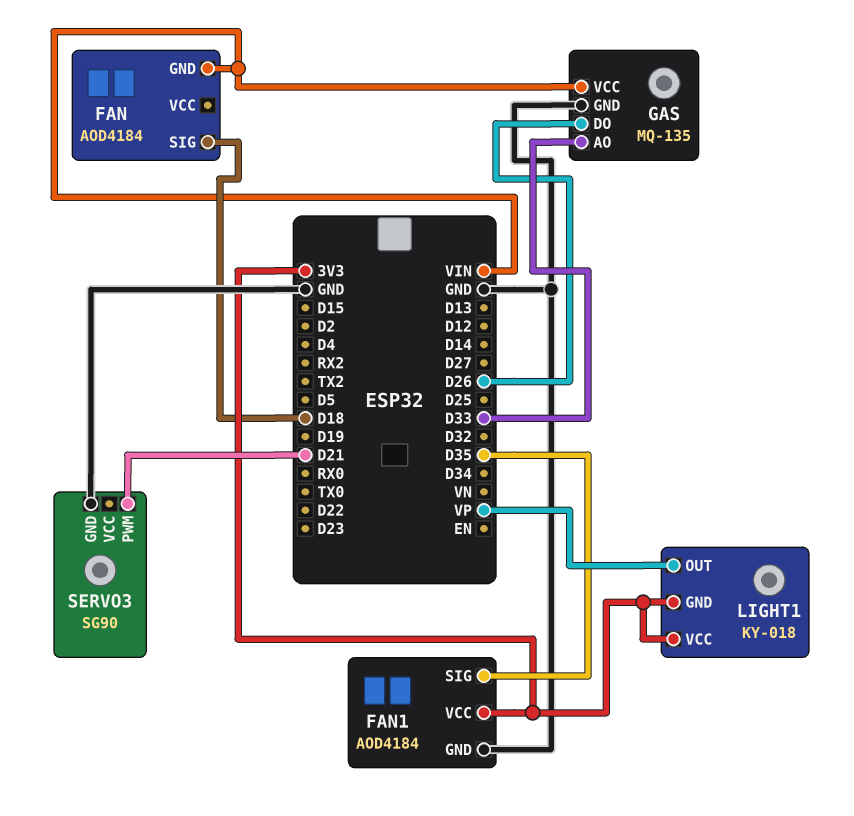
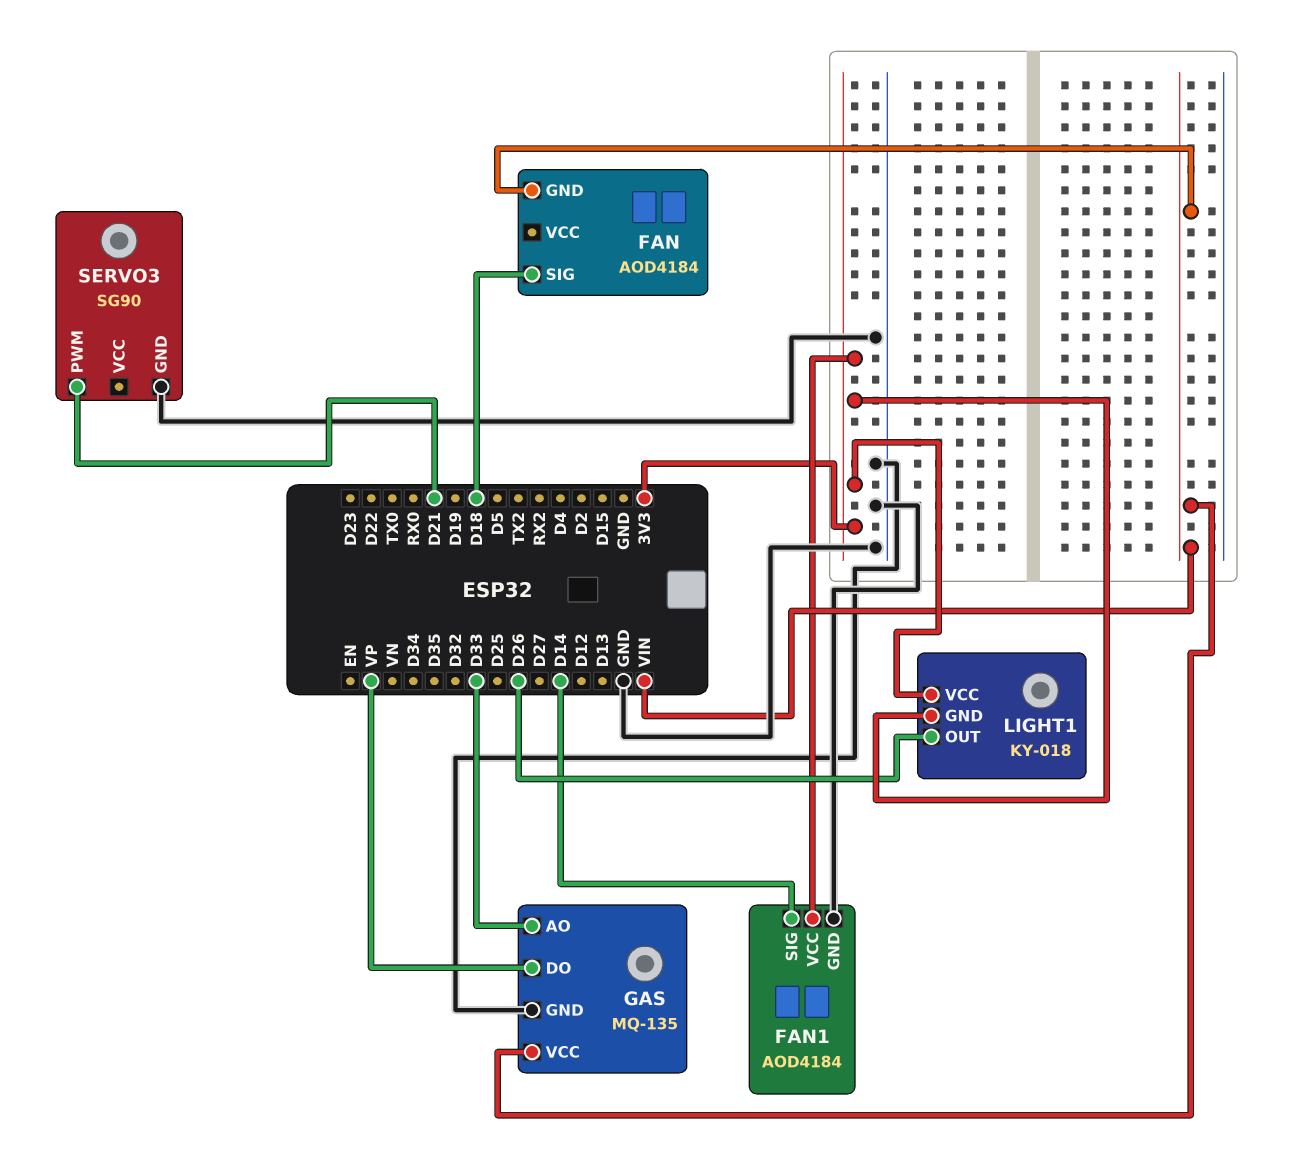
FAN1 pin SIG: D35 -> D14
GAS pin DO: D26 -> VP
LIGHT1 pin OUT: VP -> D26

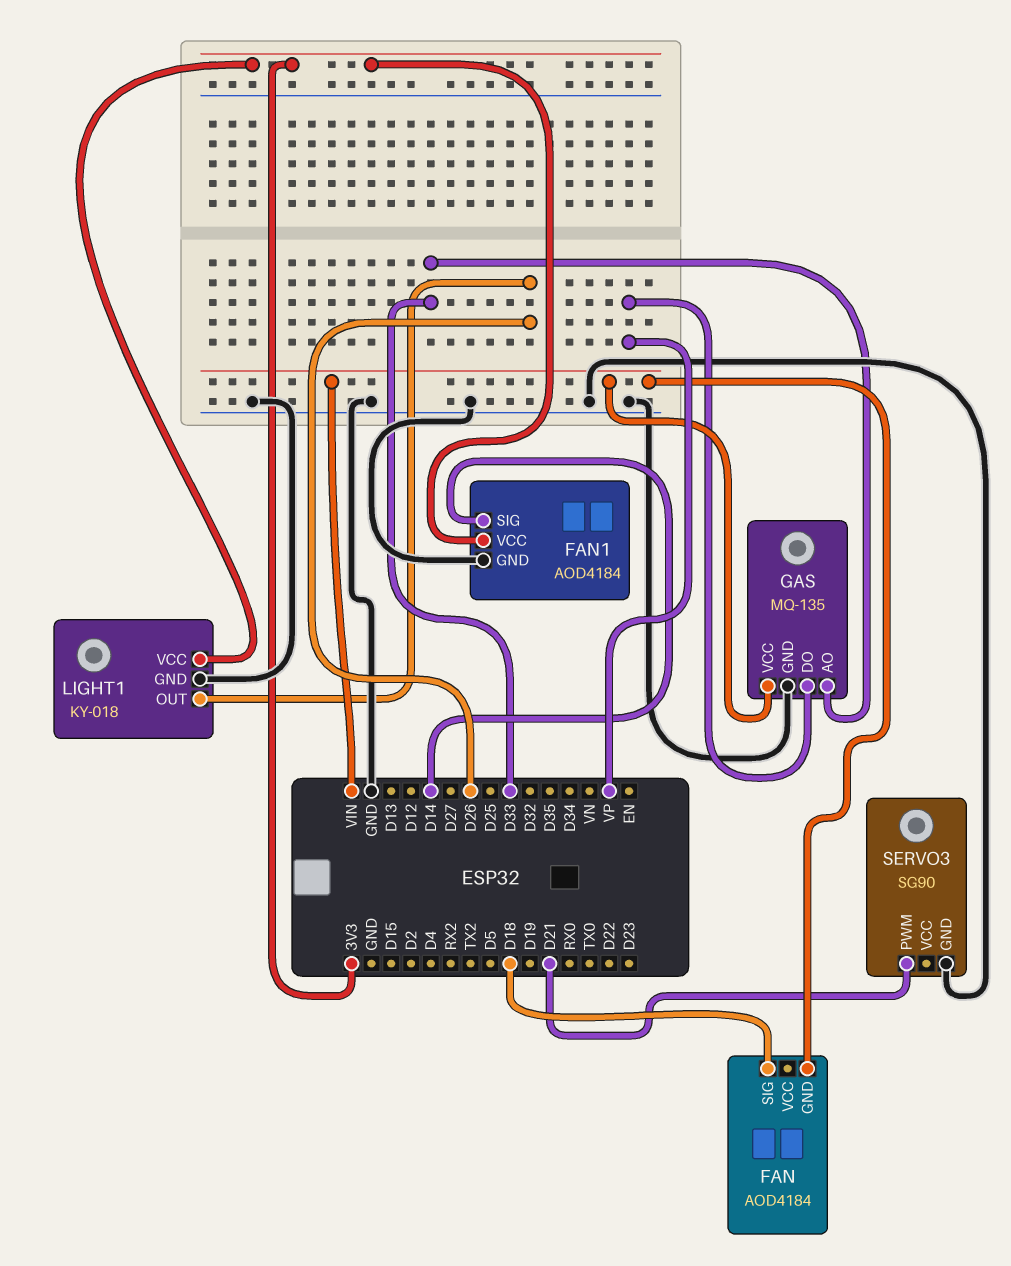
LIGHT1 pin GND: 3V3 -> GND

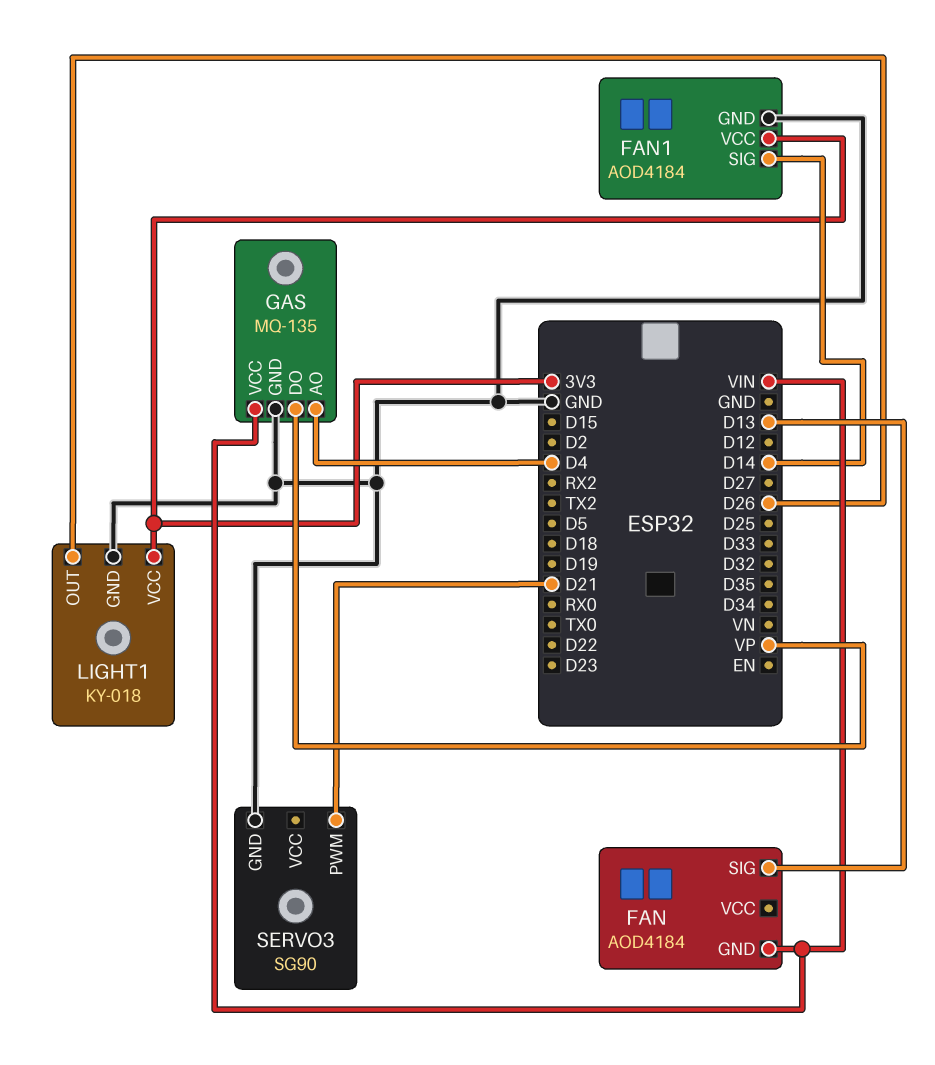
FAN pin SIG: D18 -> D13
GAS pin AO: D33 -> D4

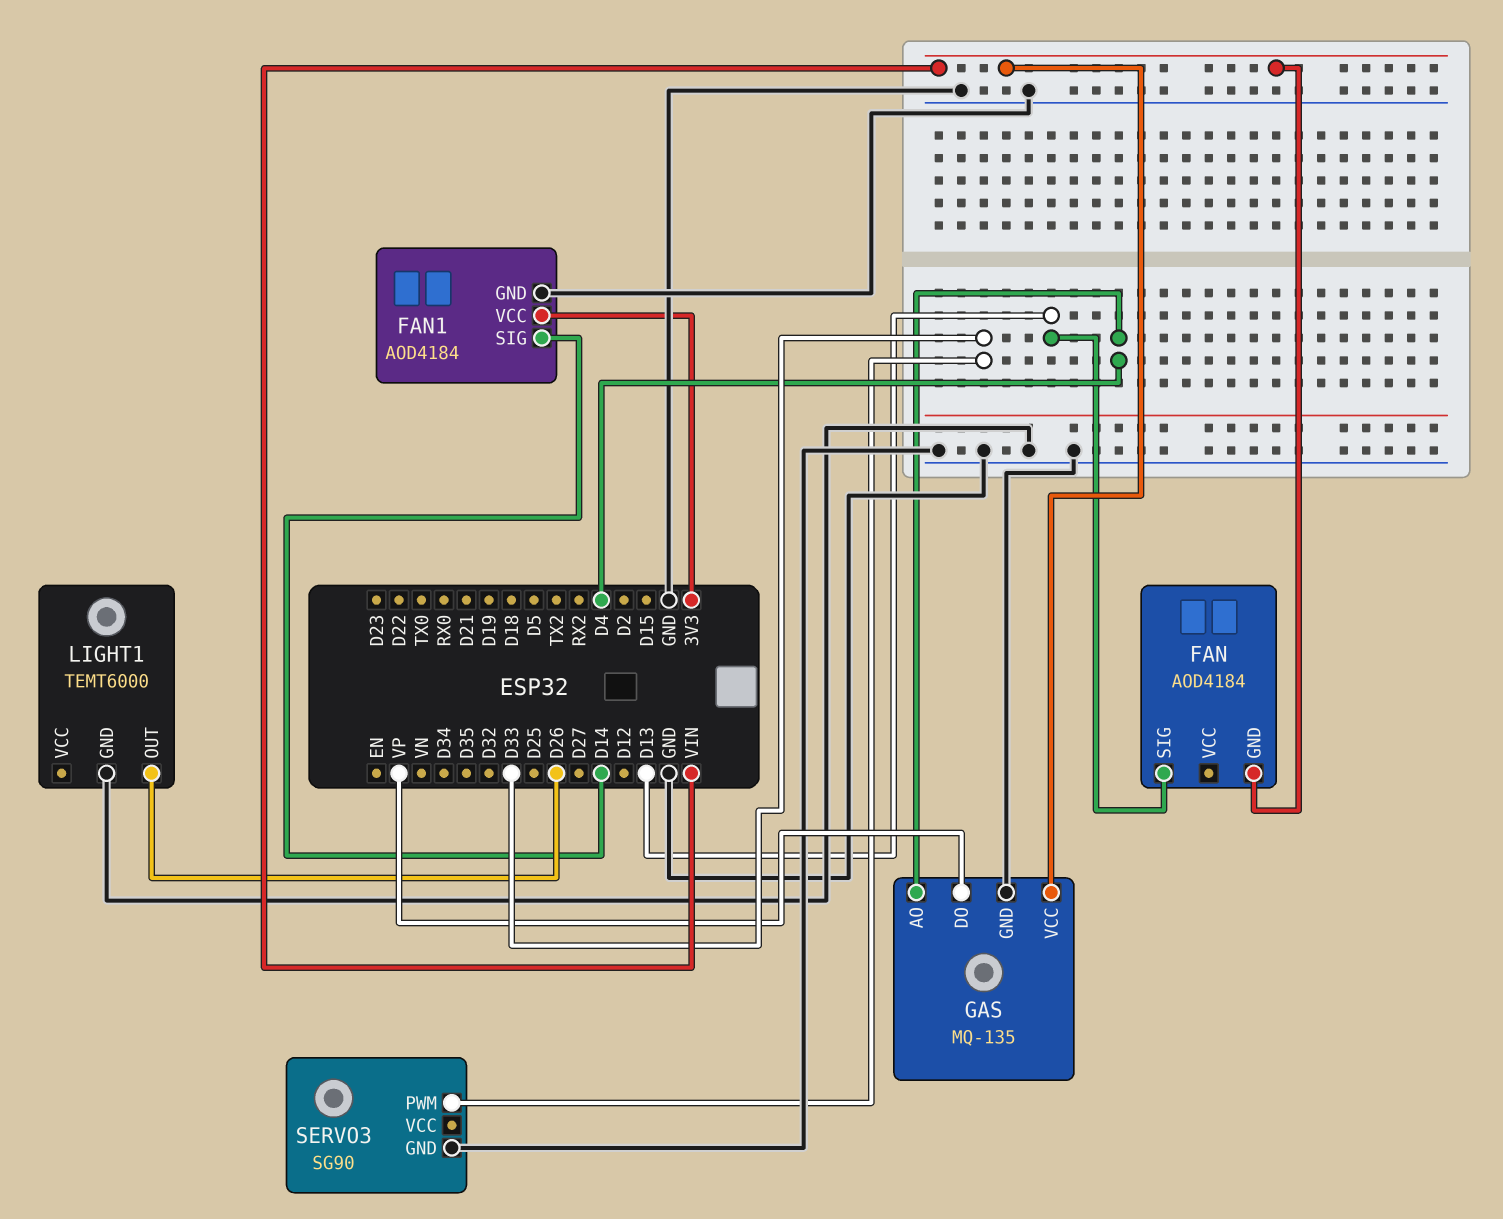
LIGHT1: KY-018 -> TEMT6000
LIGHT1 pin VCC: 3V3 -> none
SERVO3 pin PWM: D21 -> D33

